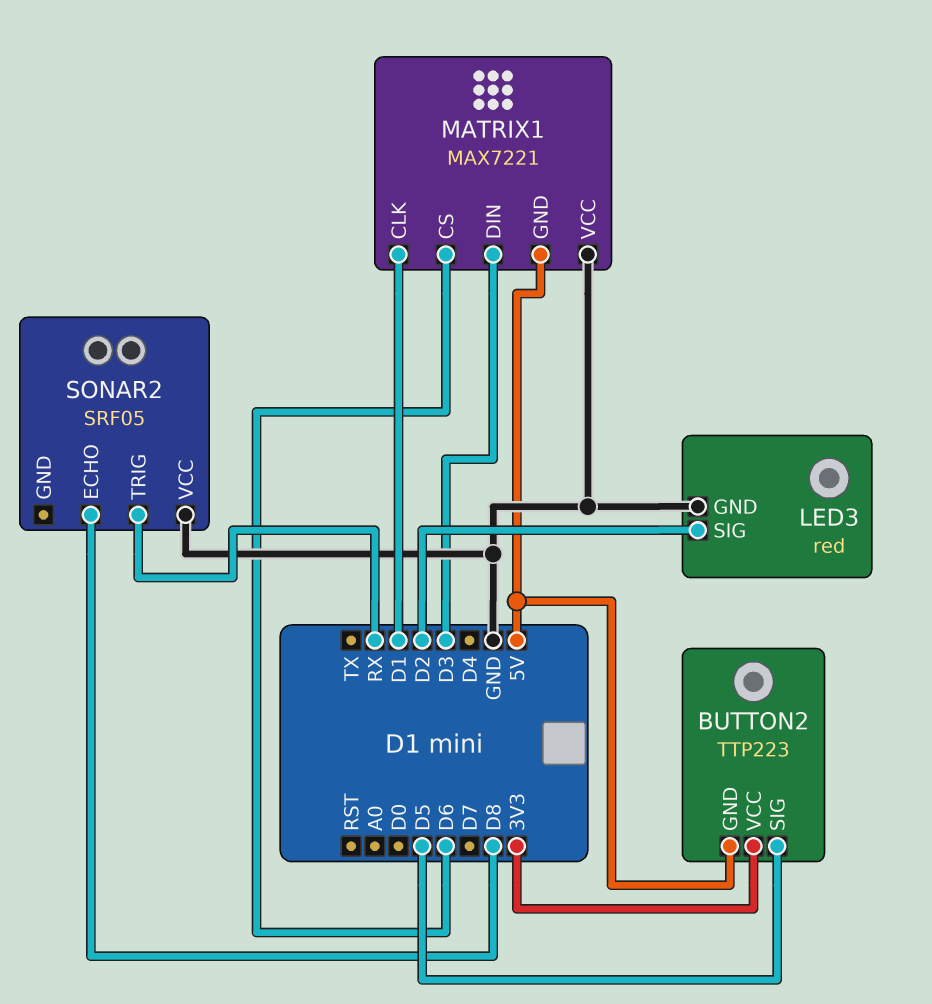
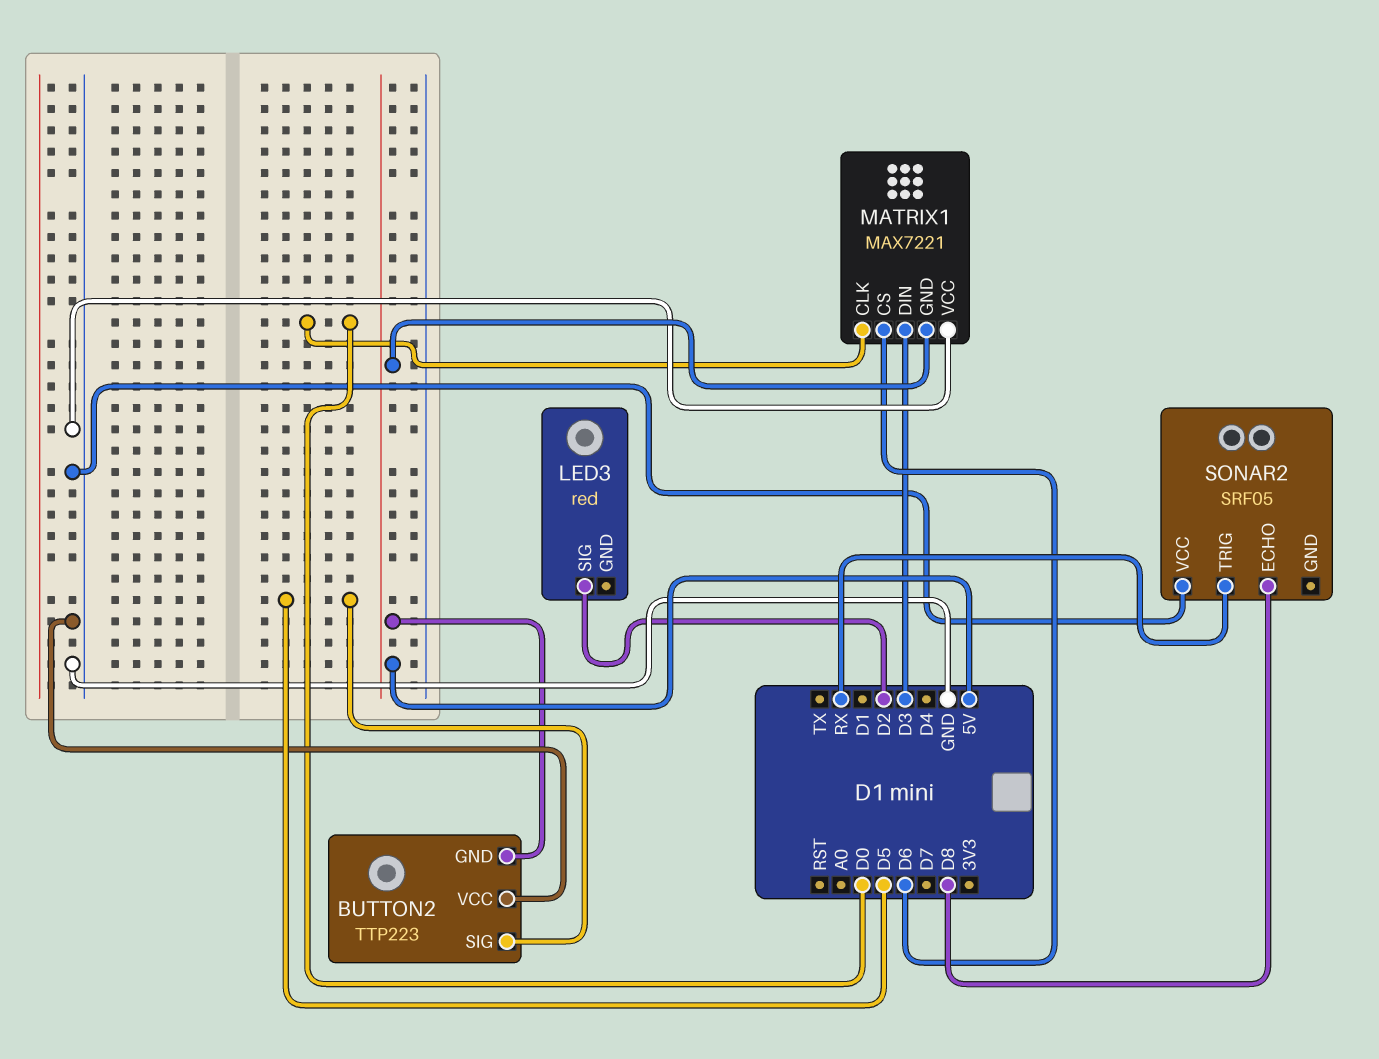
BUTTON2 pin VCC: 3V3 -> GND
LED3 pin GND: GND -> none
MATRIX1 pin CLK: D1 -> D0

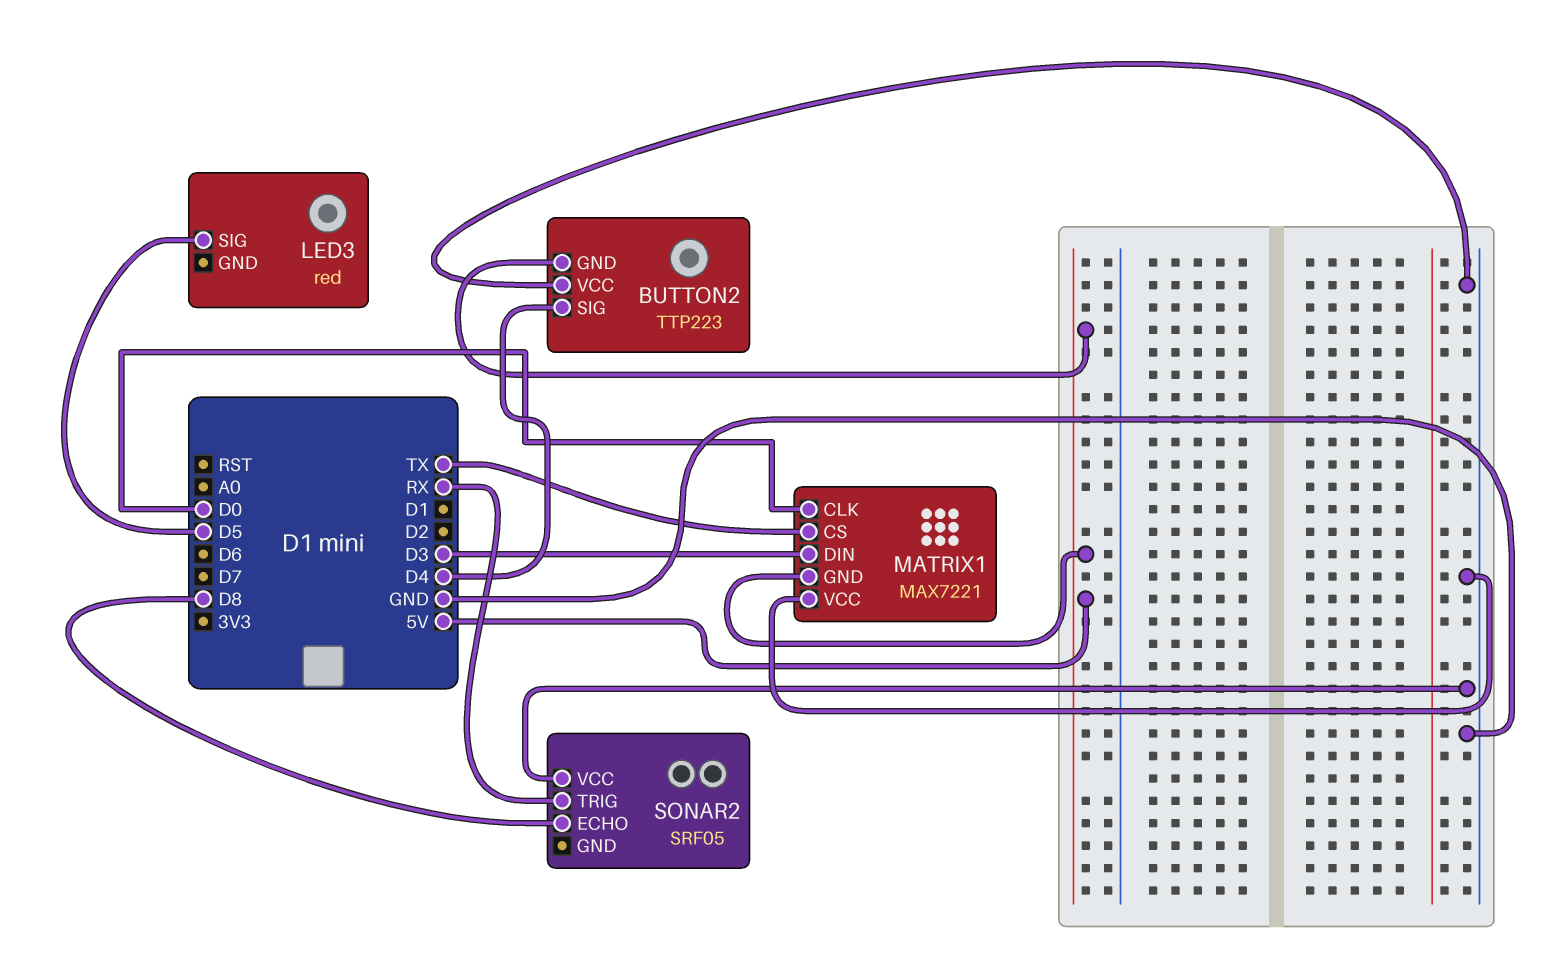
BUTTON2 pin SIG: D5 -> D4
LED3 pin SIG: D2 -> D5
MATRIX1 pin CS: D6 -> TX

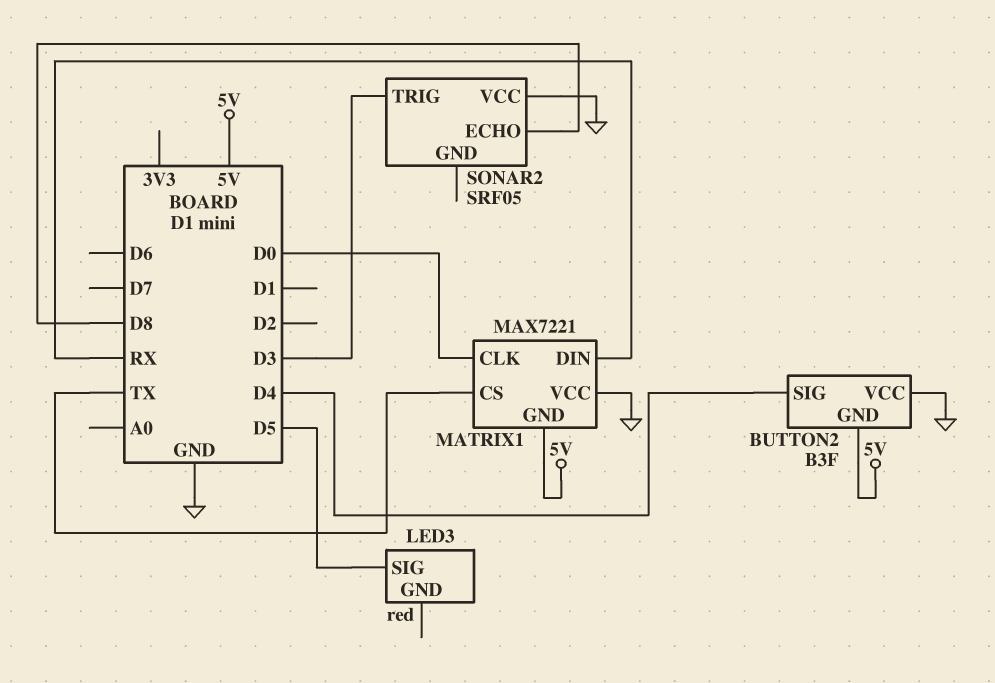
BUTTON2: TTP223 -> B3F
MATRIX1 pin DIN: D3 -> RX
SONAR2 pin TRIG: RX -> D3

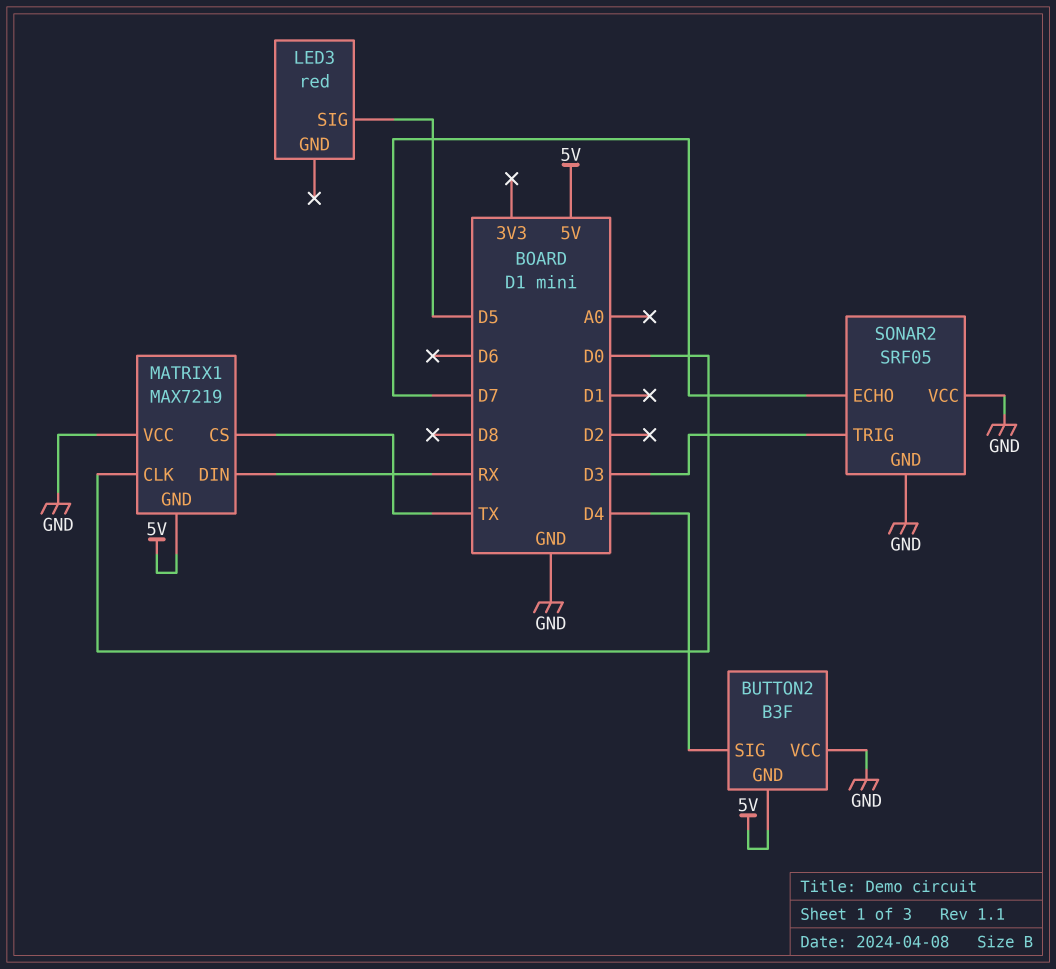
MATRIX1: MAX7221 -> MAX7219
SONAR2 pin ECHO: D8 -> D7
SONAR2 pin GND: none -> GND

